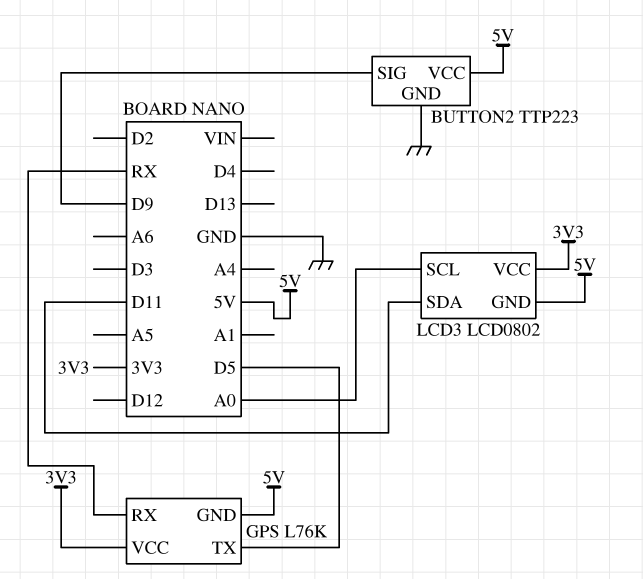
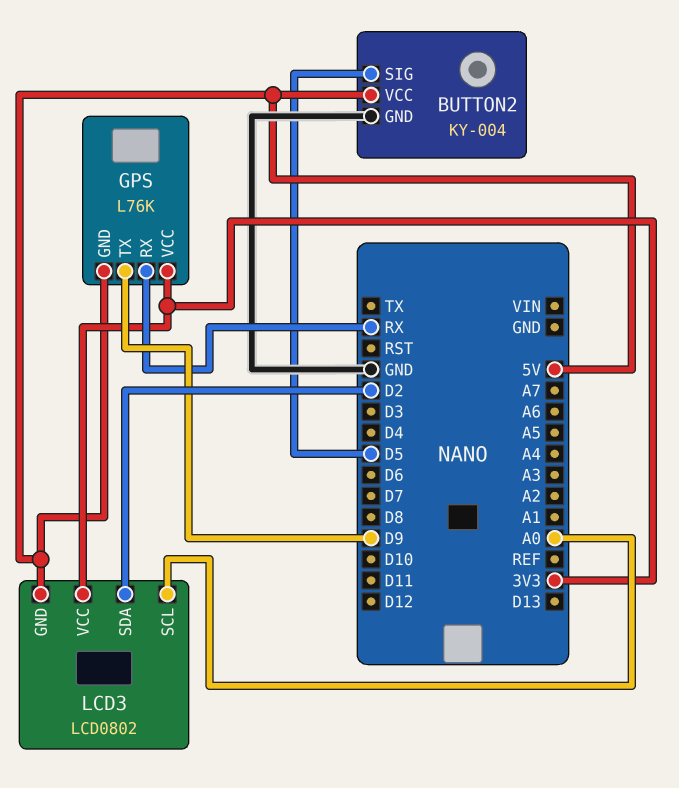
BUTTON2: TTP223 -> KY-004
BUTTON2 pin SIG: D9 -> D5
GPS pin TX: D5 -> D9
LCD3 pin SDA: D11 -> D2

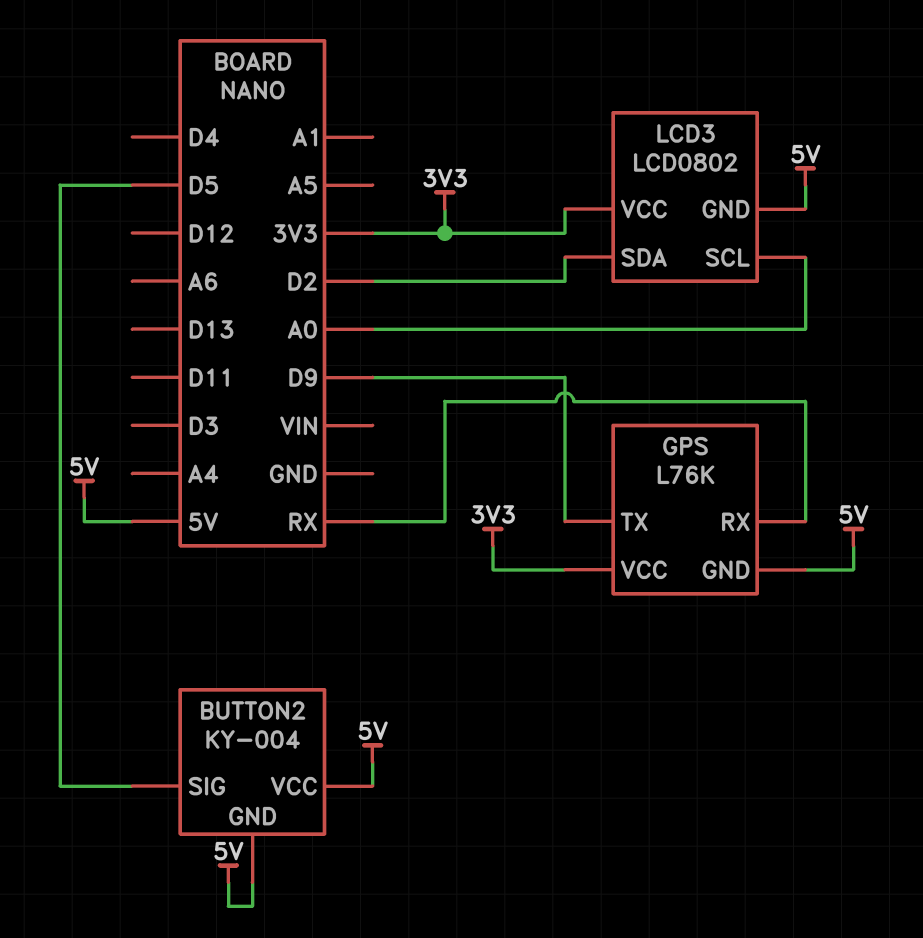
BUTTON2 pin GND: GND -> 5V

